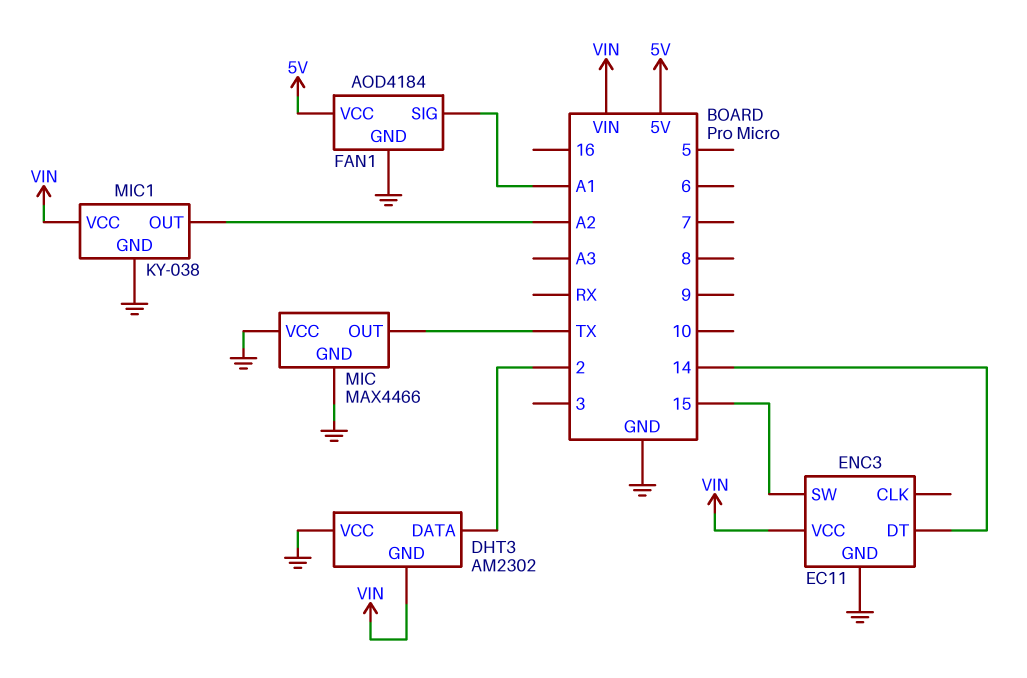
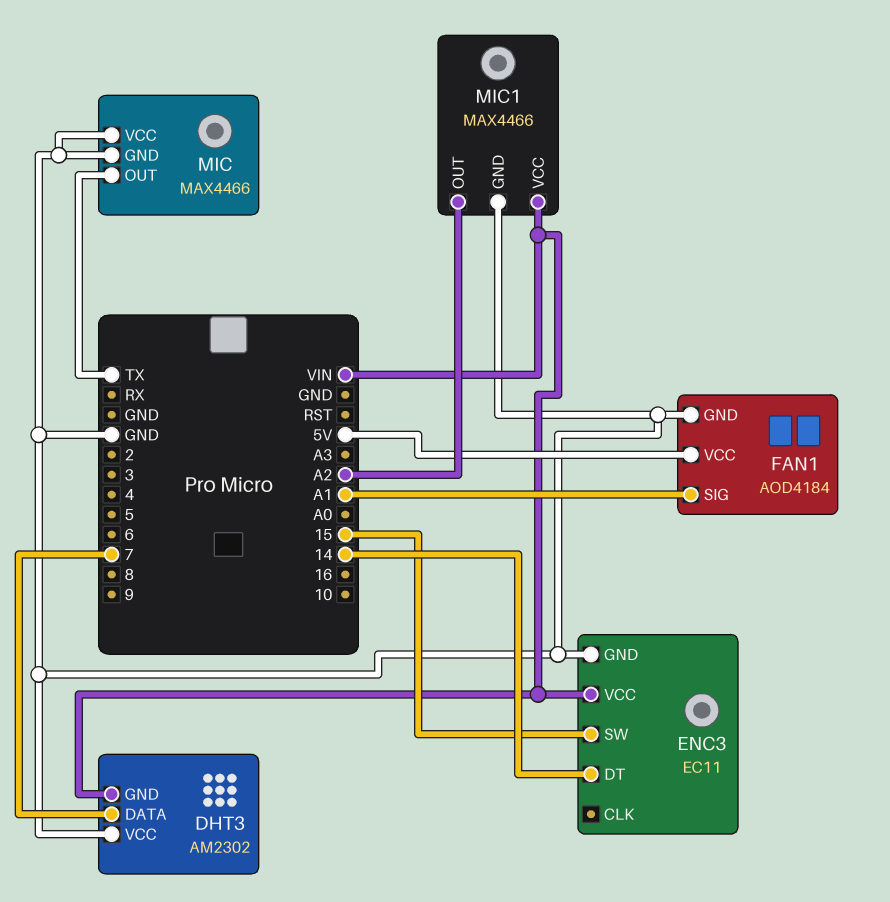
DHT3 pin DATA: 2 -> 7
MIC1: KY-038 -> MAX4466

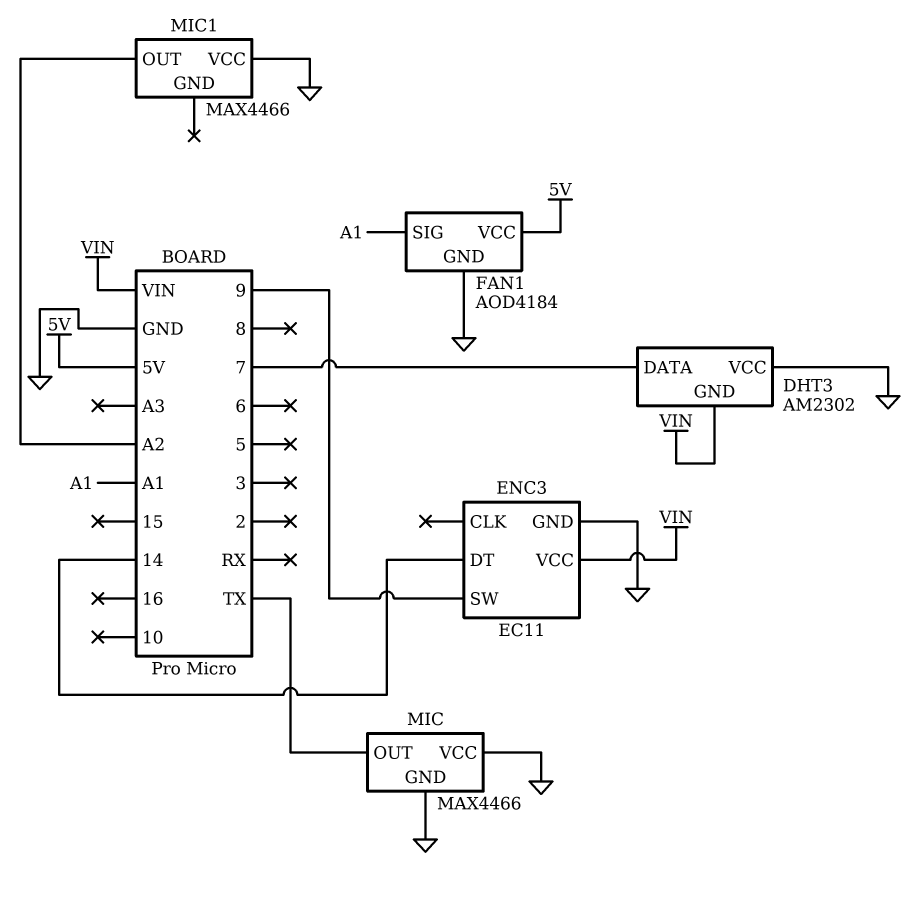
ENC3 pin SW: 15 -> 9
MIC1 pin GND: GND -> none
MIC1 pin VCC: VIN -> GND

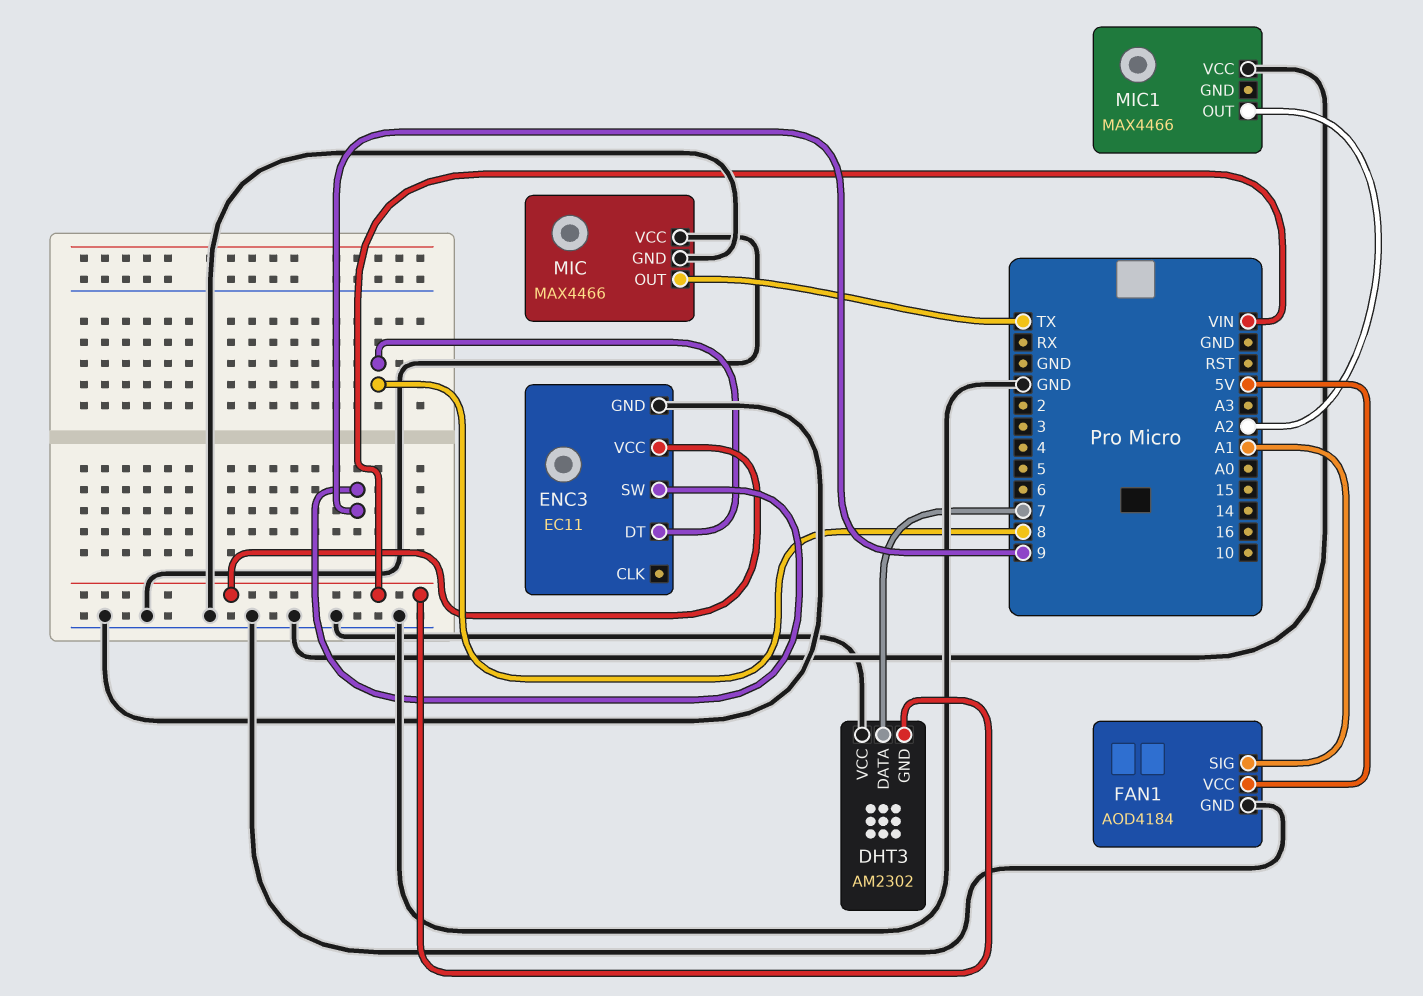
ENC3 pin DT: 14 -> 8

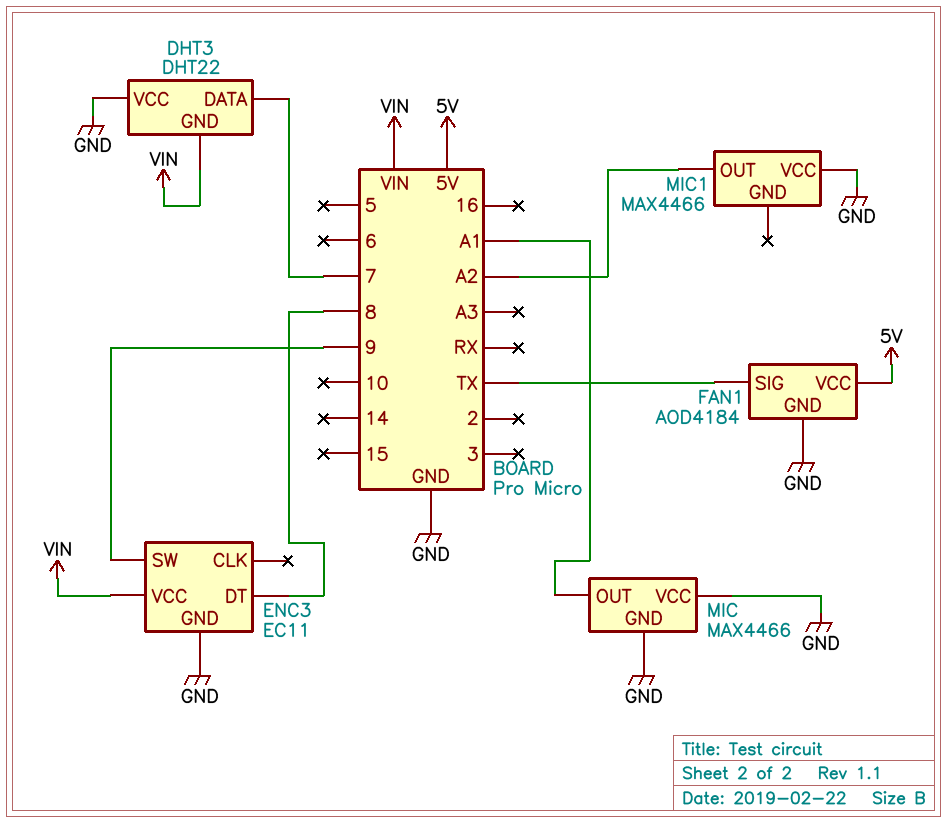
DHT3: AM2302 -> DHT22
FAN1 pin SIG: A1 -> TX
MIC pin OUT: TX -> A1

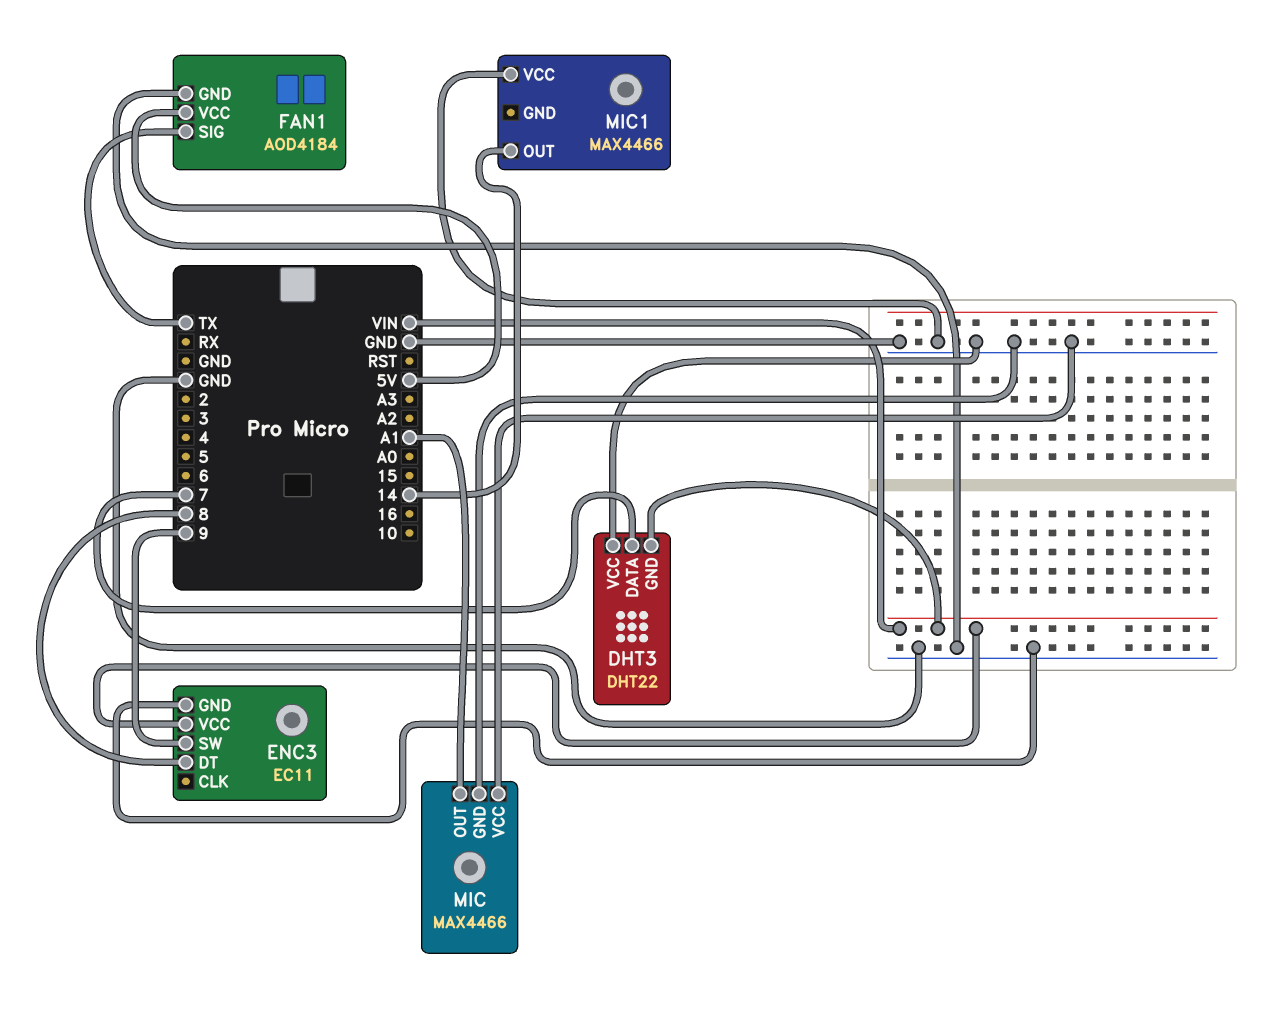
MIC1 pin OUT: A2 -> 14

